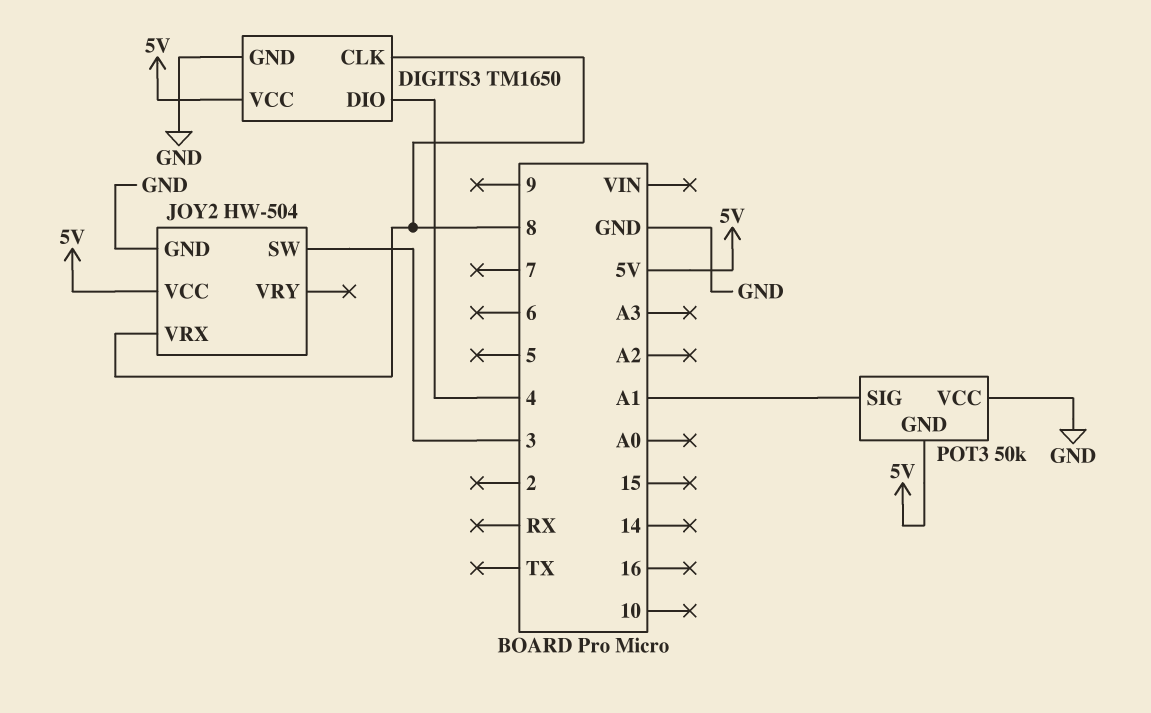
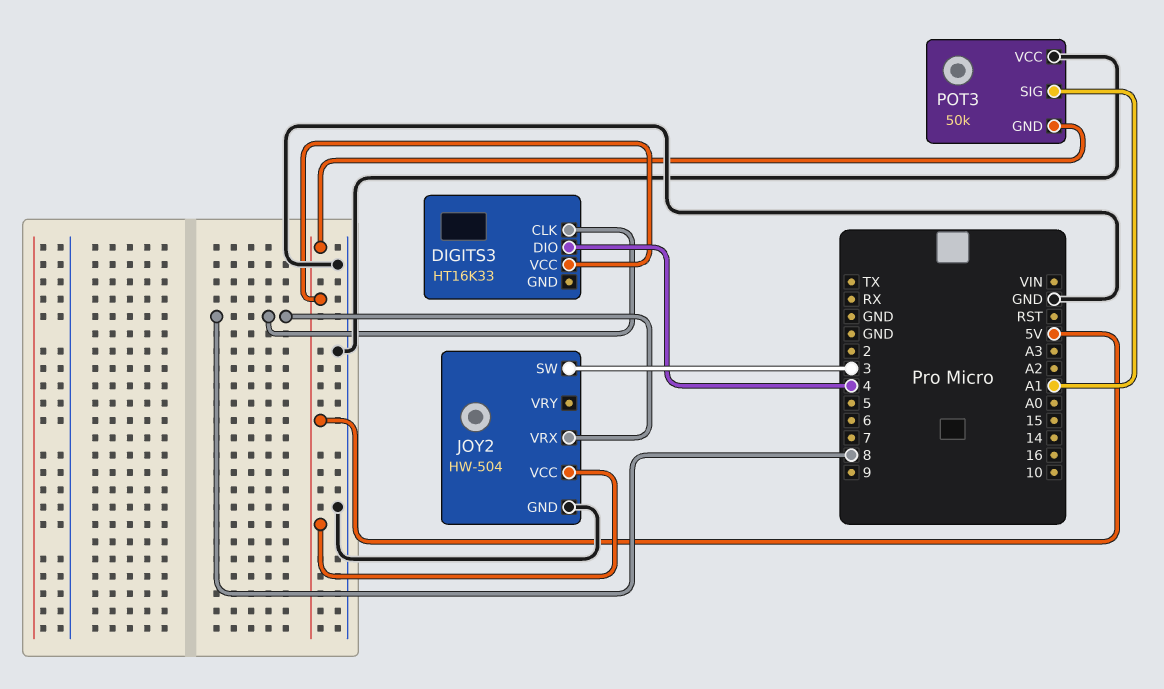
DIGITS3: TM1650 -> HT16K33
DIGITS3 pin GND: GND -> none

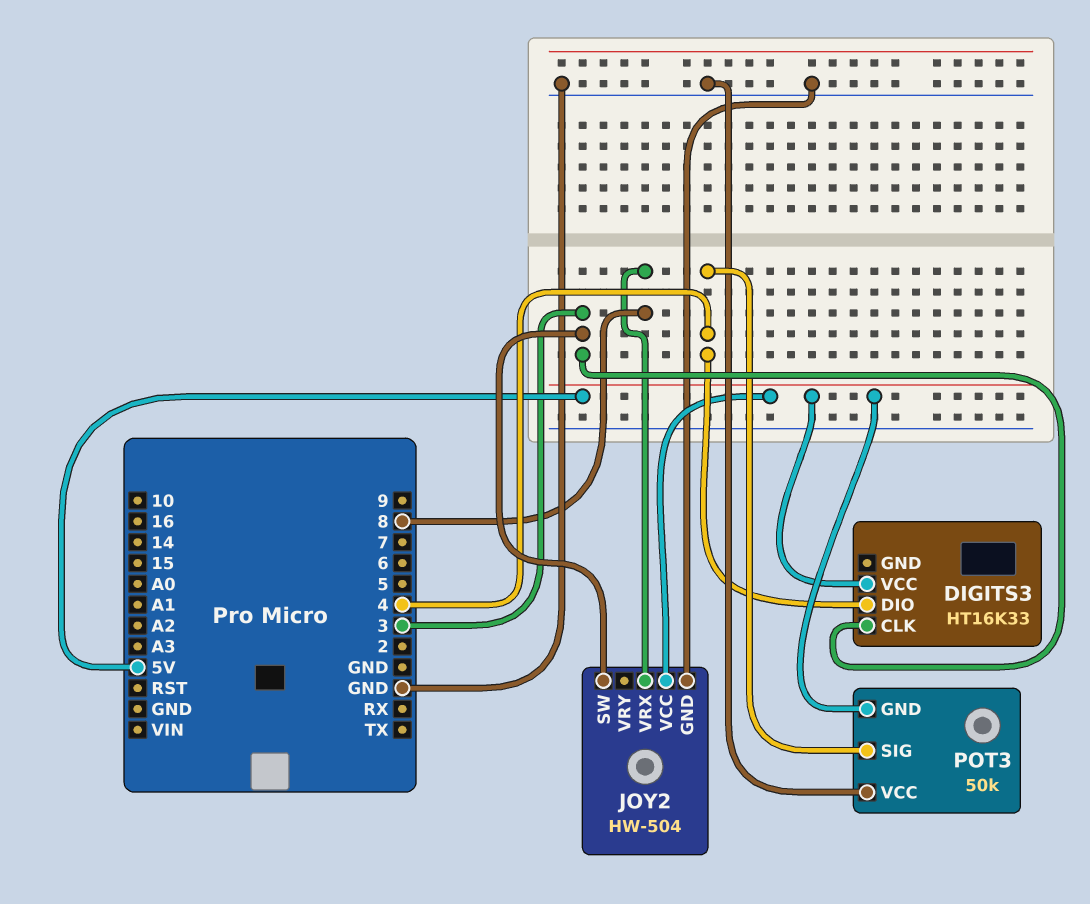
DIGITS3 pin CLK: 8 -> 3
POT3 pin SIG: A1 -> 4

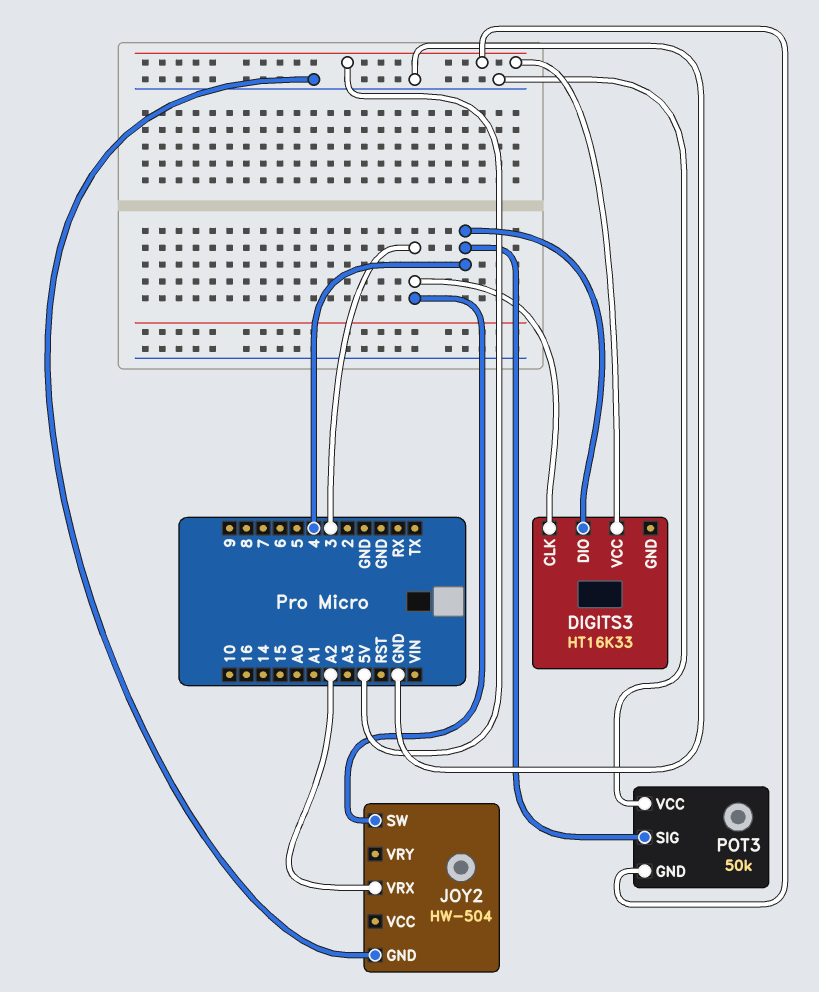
JOY2 pin VCC: 5V -> none
JOY2 pin VRX: 8 -> A2

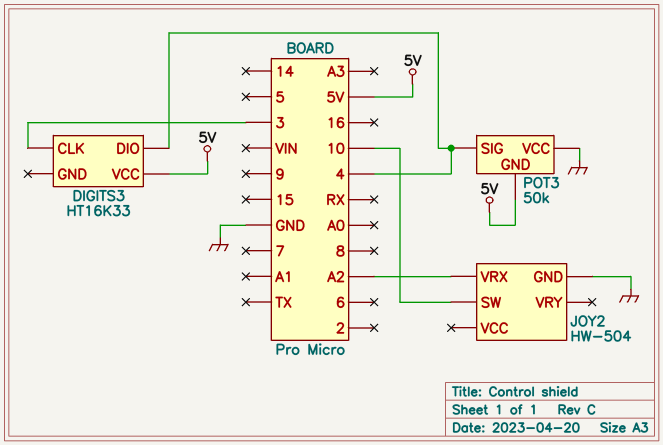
JOY2 pin SW: 3 -> 10

